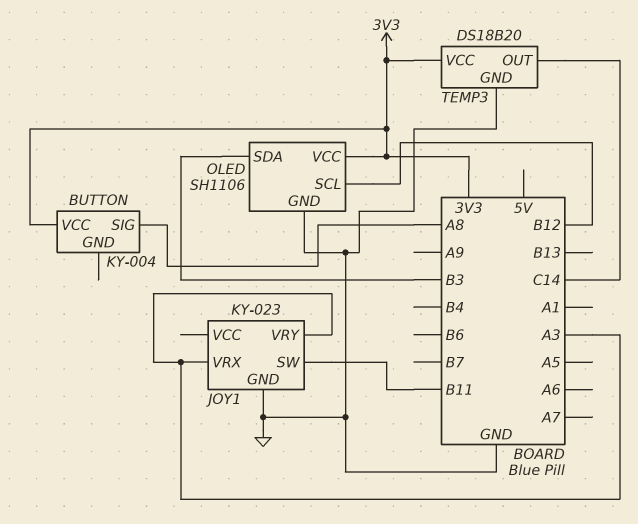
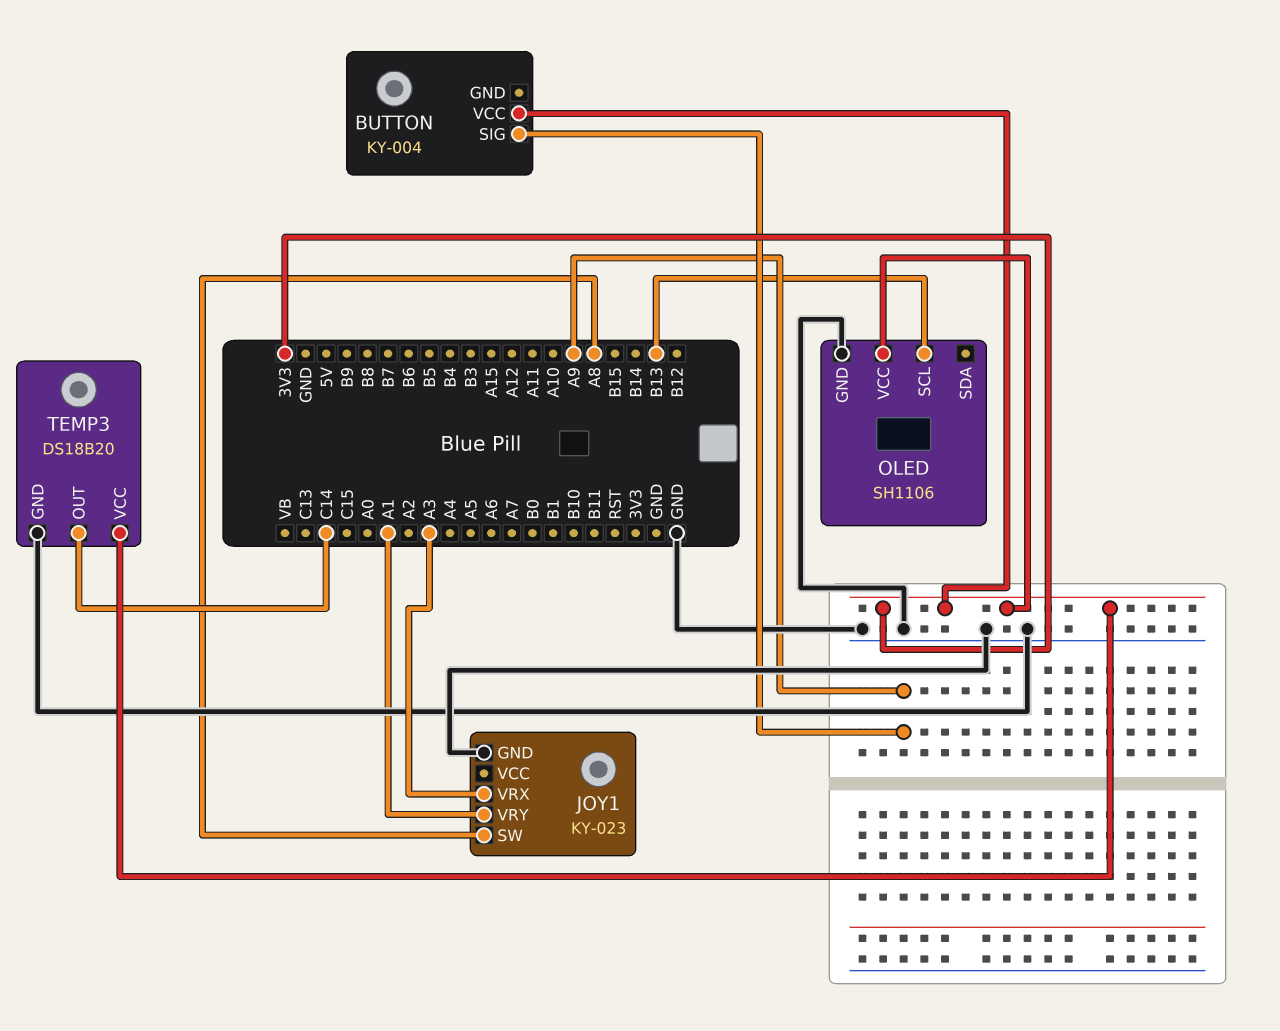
BUTTON pin SIG: A8 -> A9
JOY1 pin SW: B11 -> A8
JOY1 pin VRY: A3 -> A1
OLED pin SCL: B12 -> B13
OLED pin SDA: B3 -> none

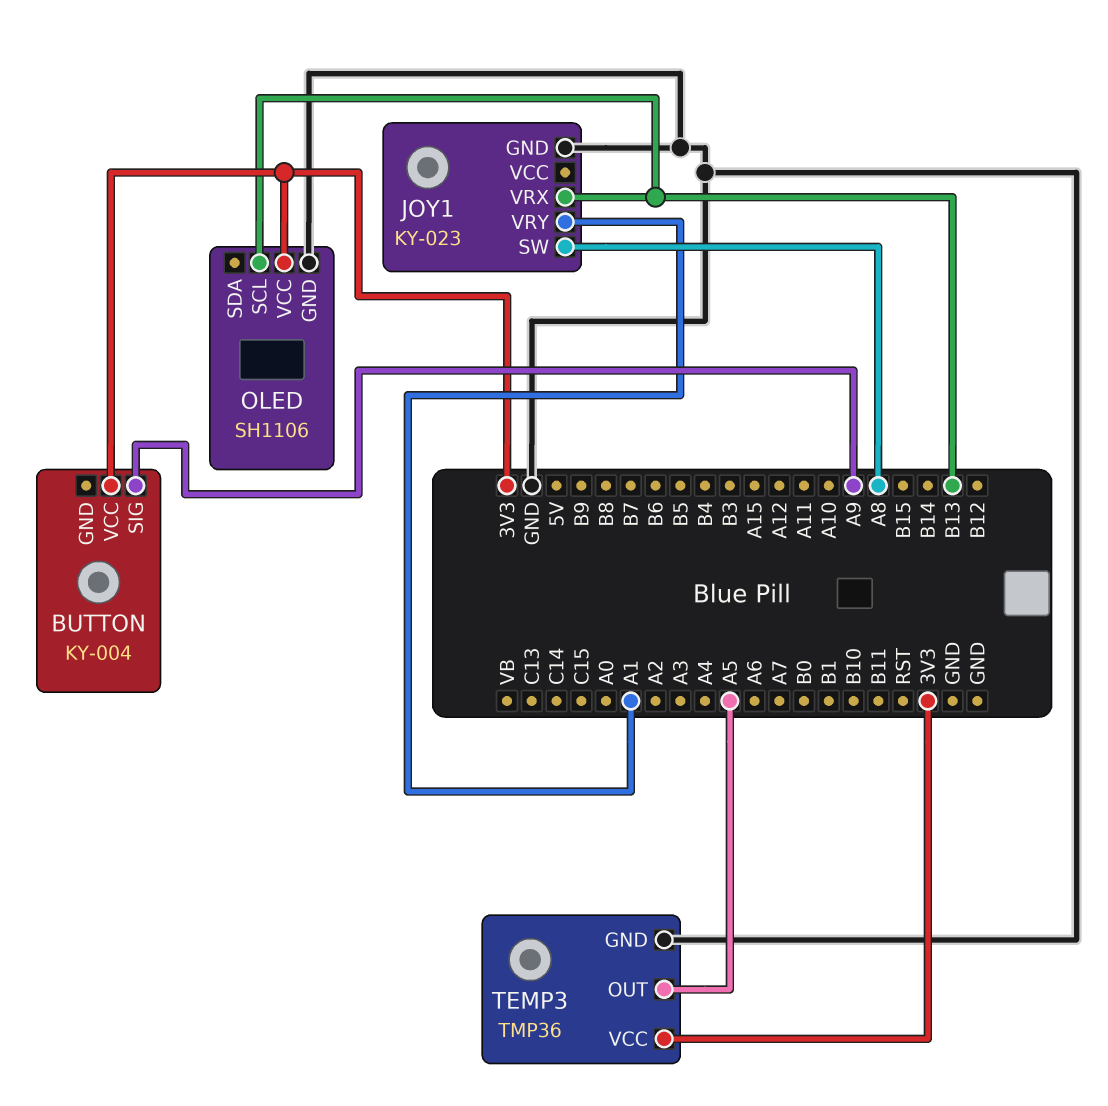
JOY1 pin VRX: A3 -> B13
TEMP3: DS18B20 -> TMP36
TEMP3 pin OUT: C14 -> A5

